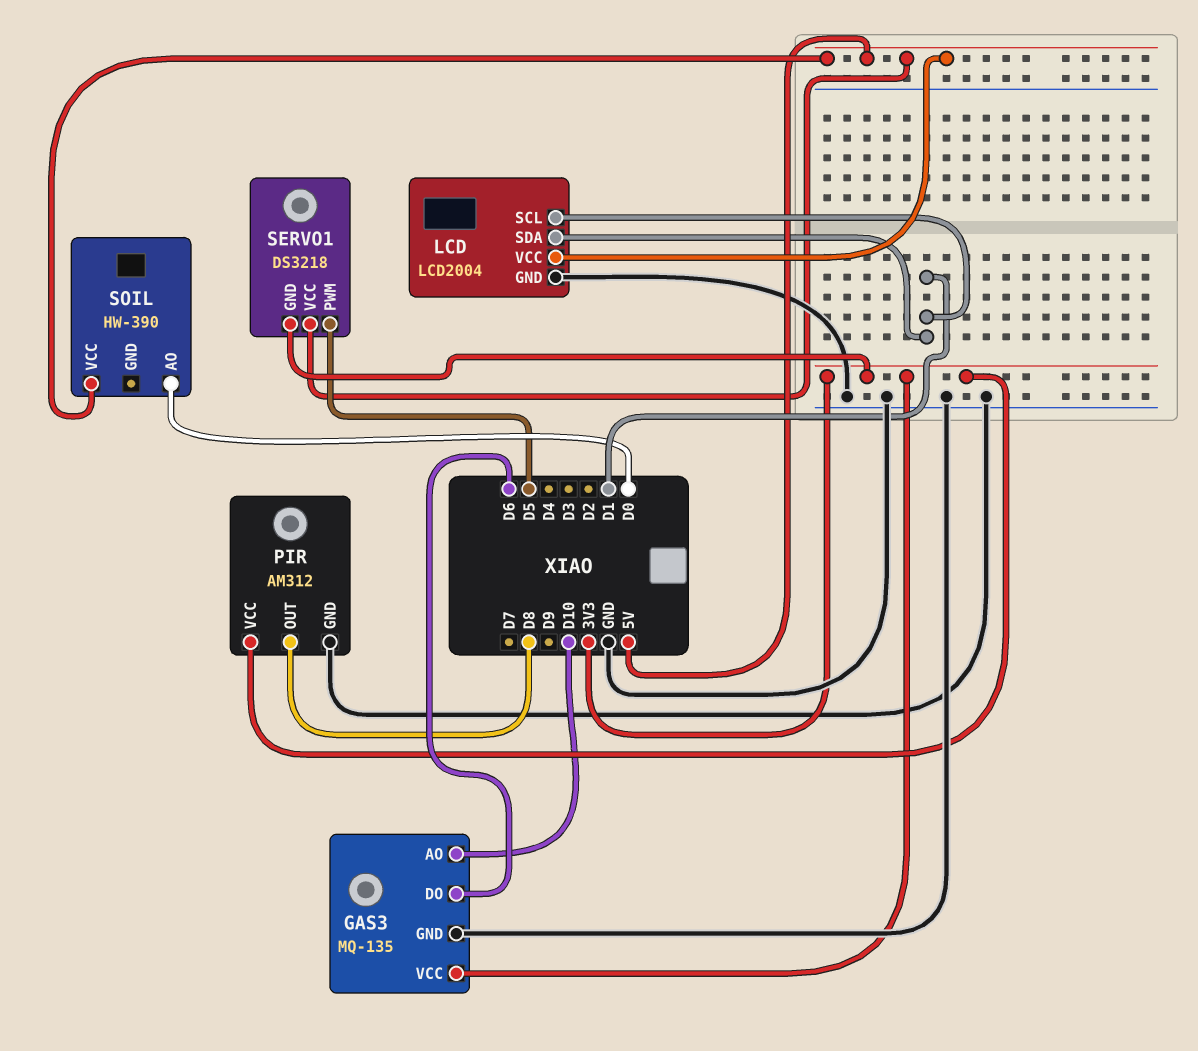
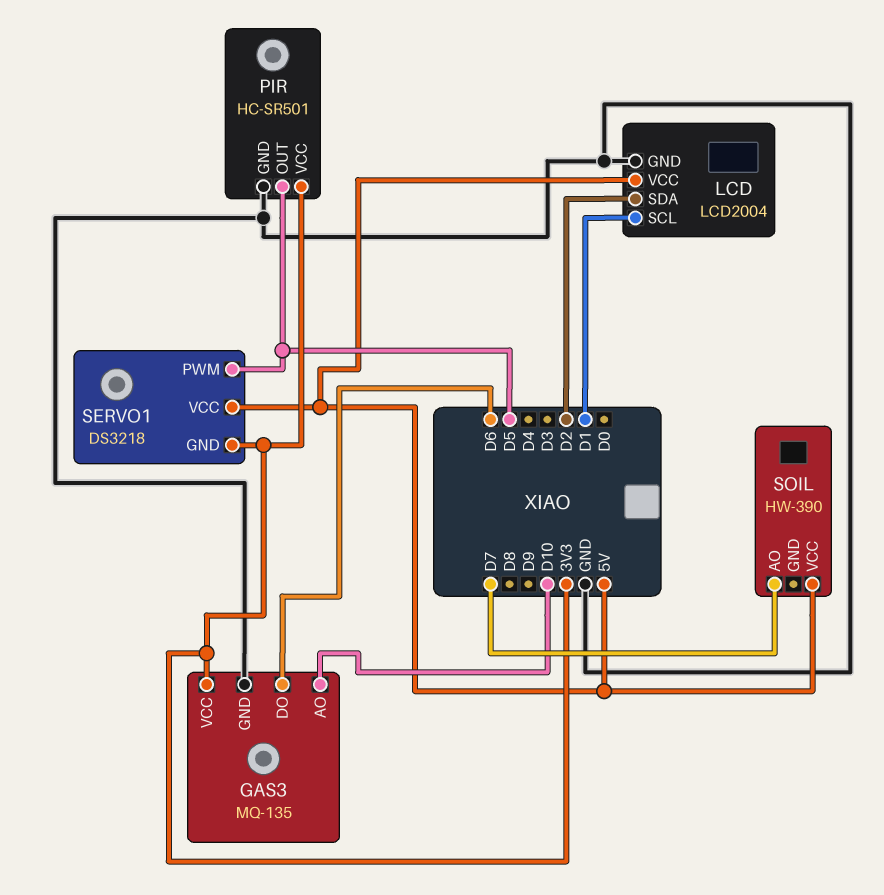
LCD pin SDA: D1 -> D2
PIR: AM312 -> HC-SR501
PIR pin OUT: D8 -> D5
SOIL pin AO: D0 -> D7

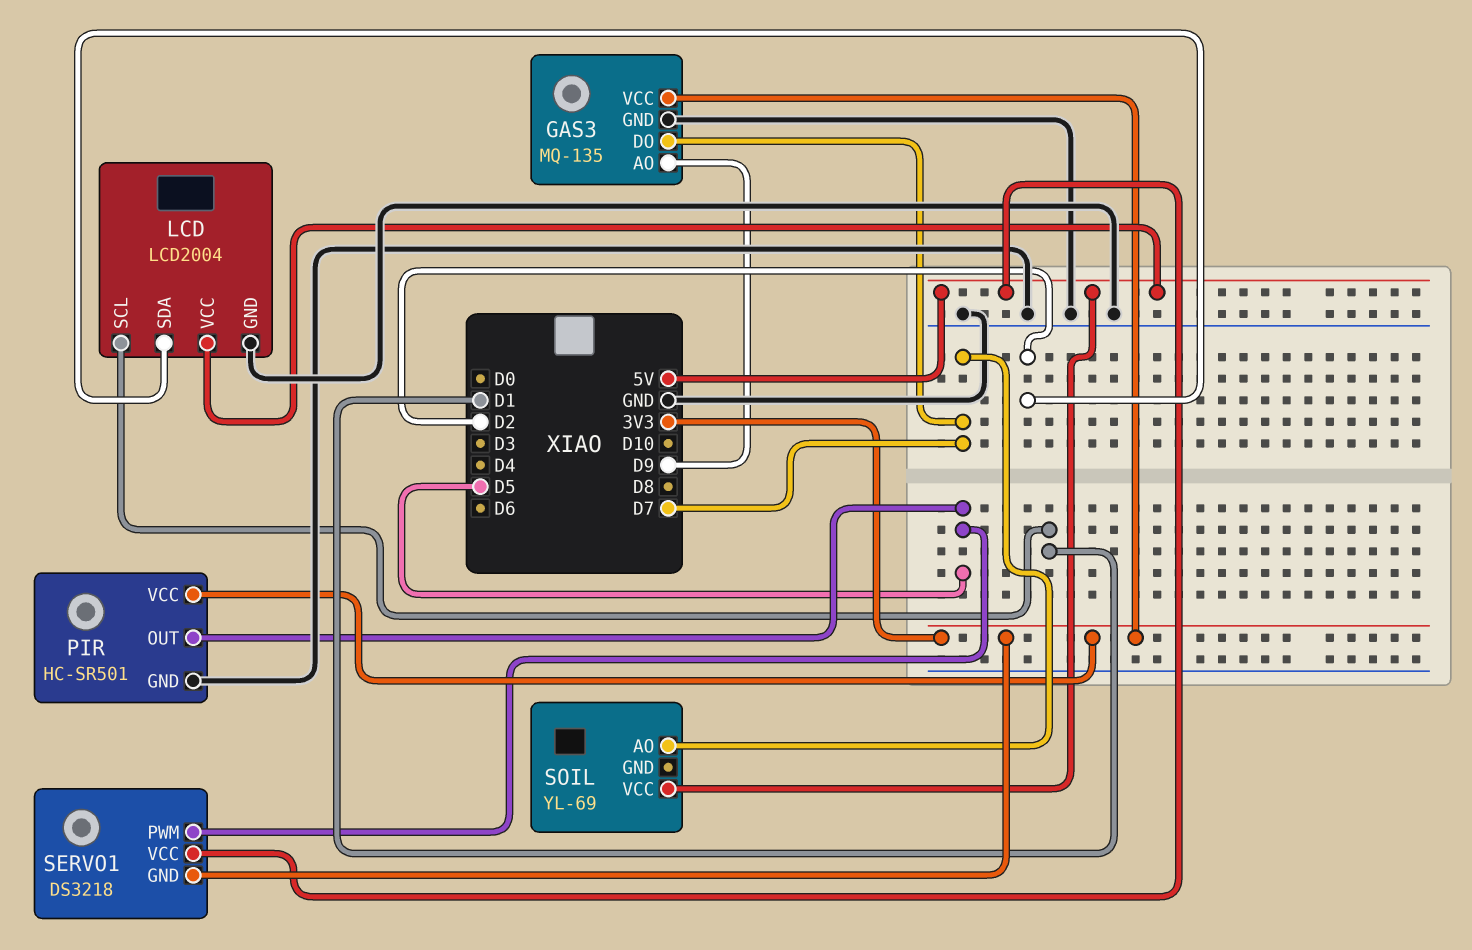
GAS3 pin AO: D10 -> D9
GAS3 pin DO: D6 -> D7
SOIL: HW-390 -> YL-69

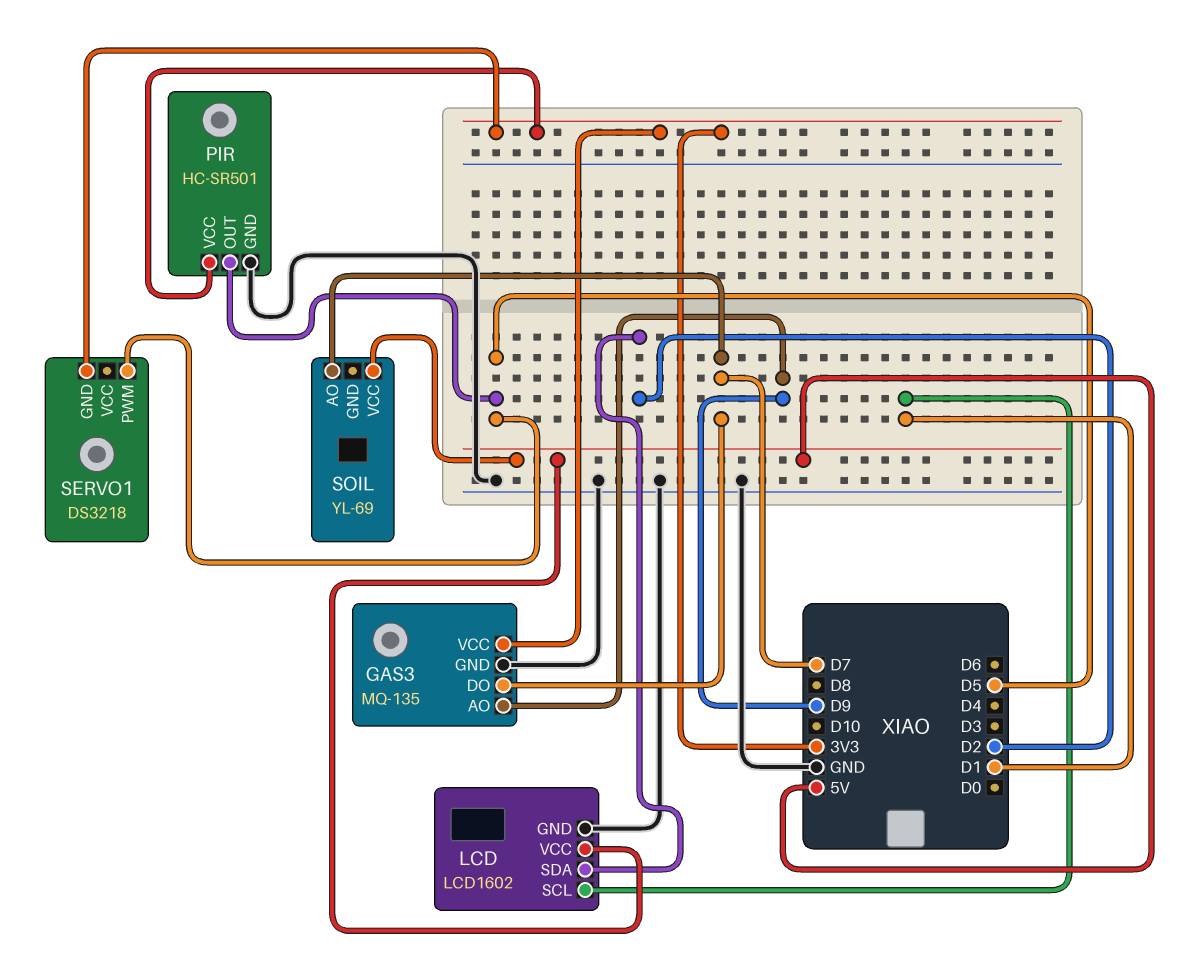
LCD: LCD2004 -> LCD1602
SERVO1 pin VCC: 5V -> none

